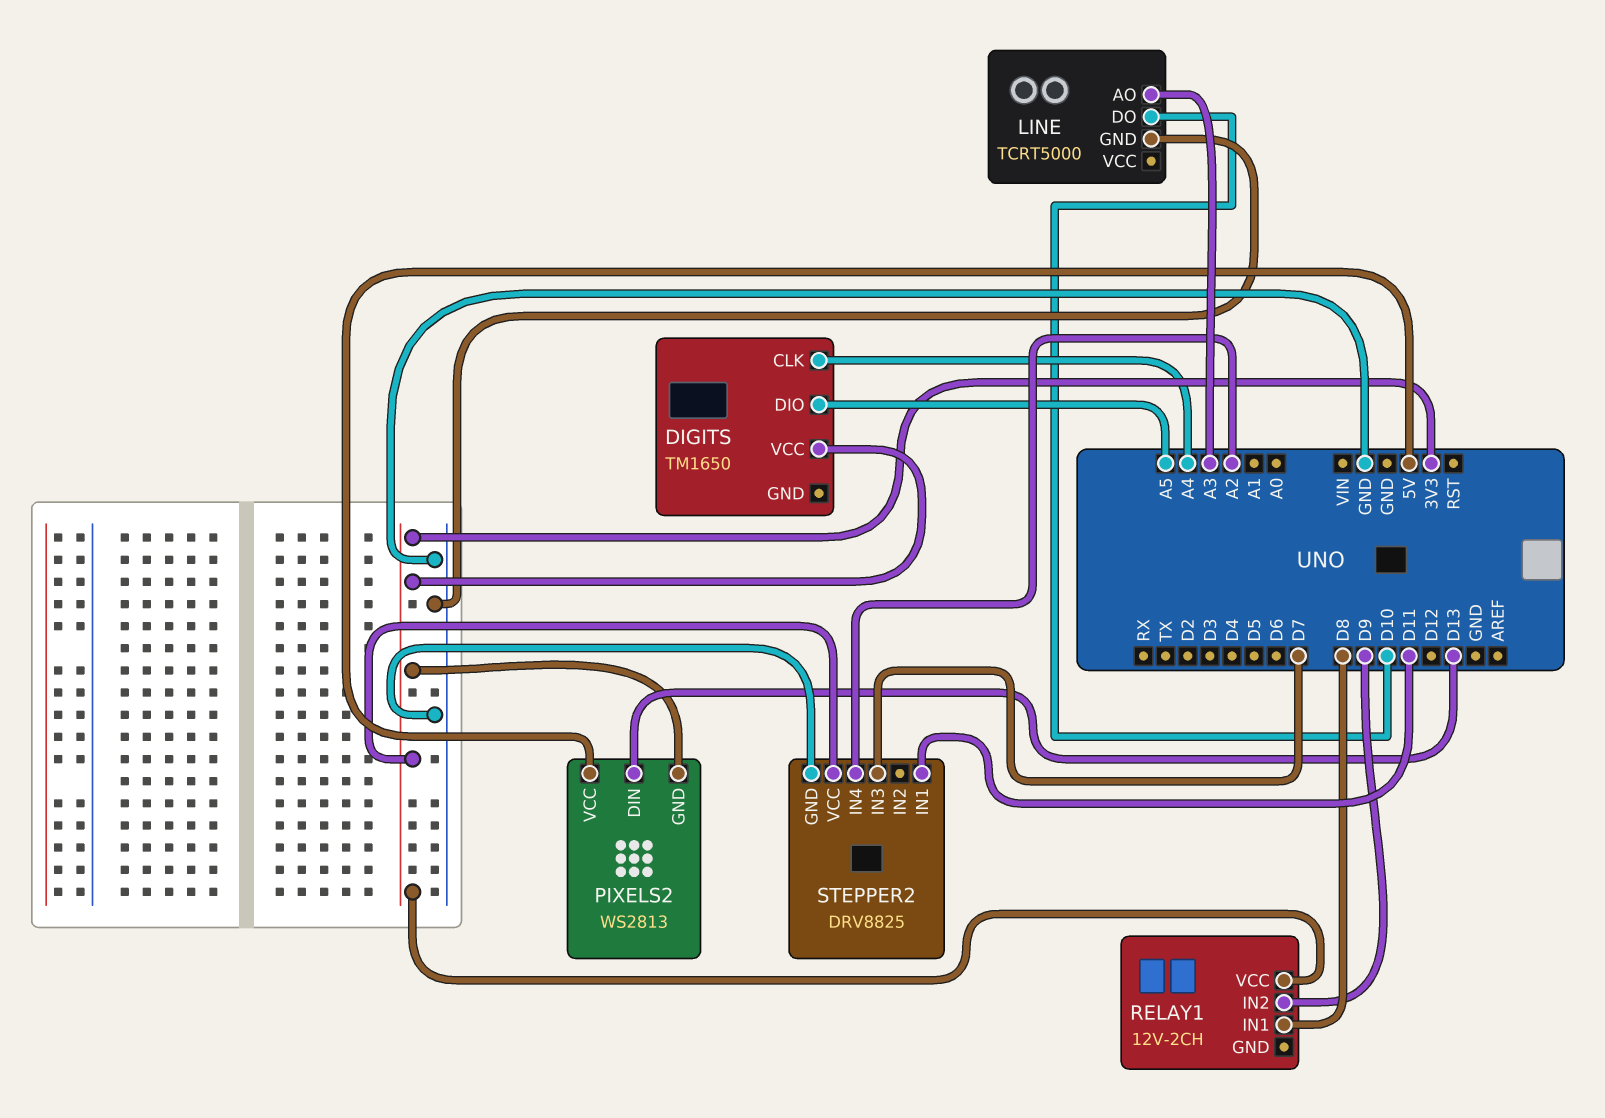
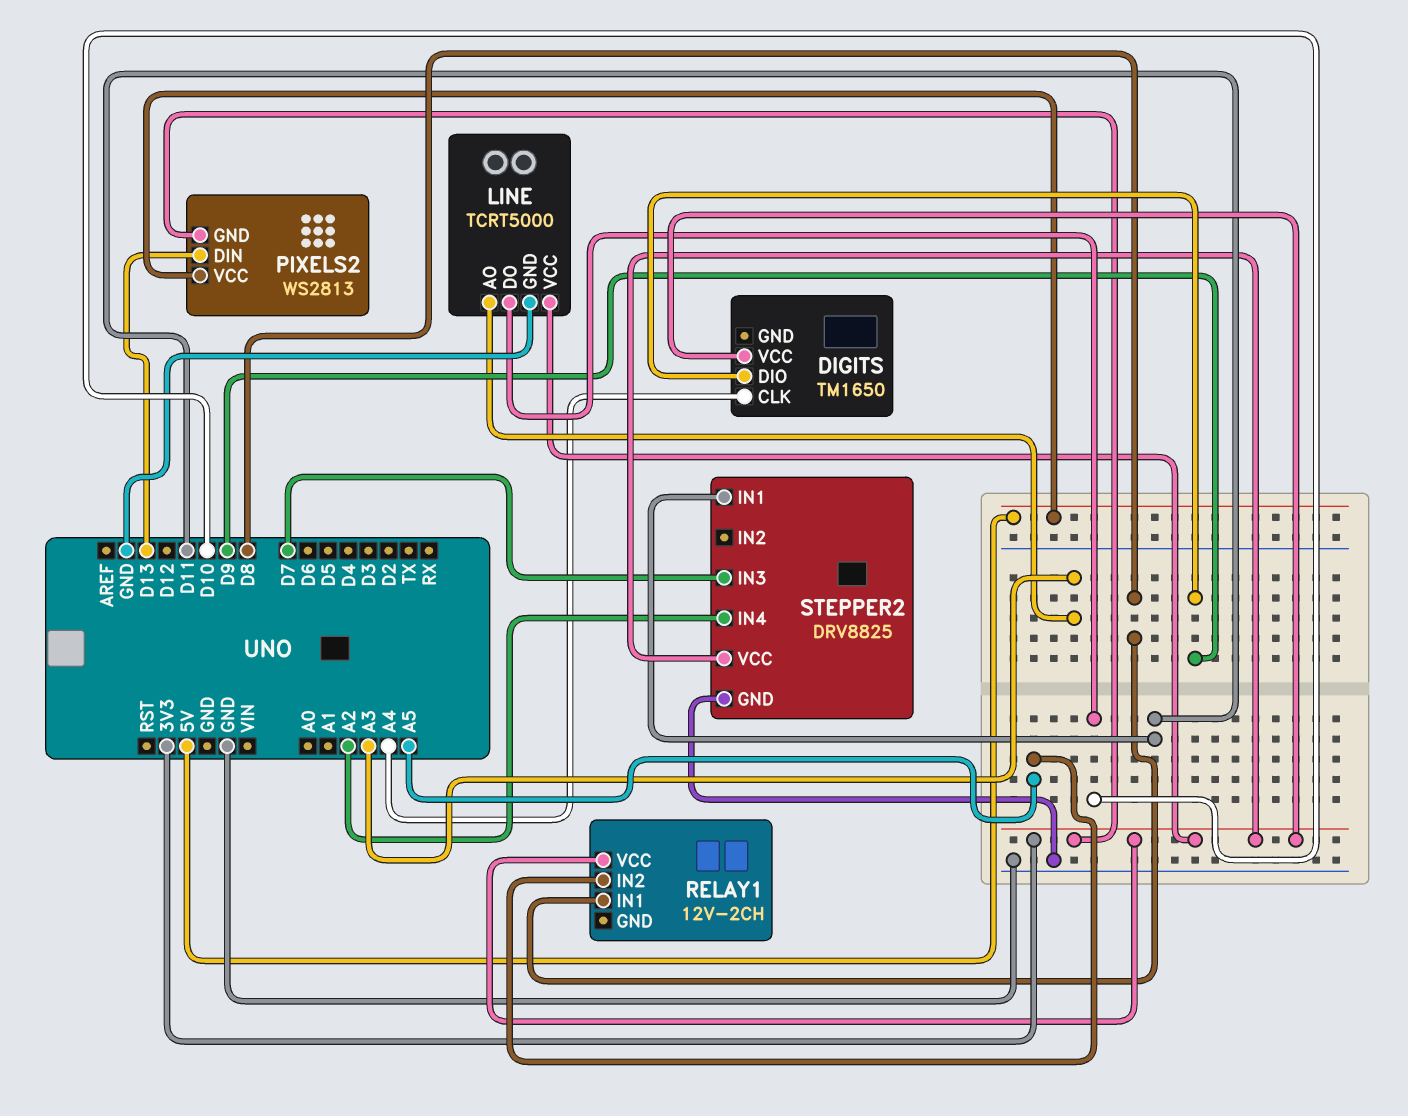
DIGITS pin DIO: A5 -> D9
LINE pin VCC: none -> 3V3
RELAY1 pin IN2: D9 -> A5

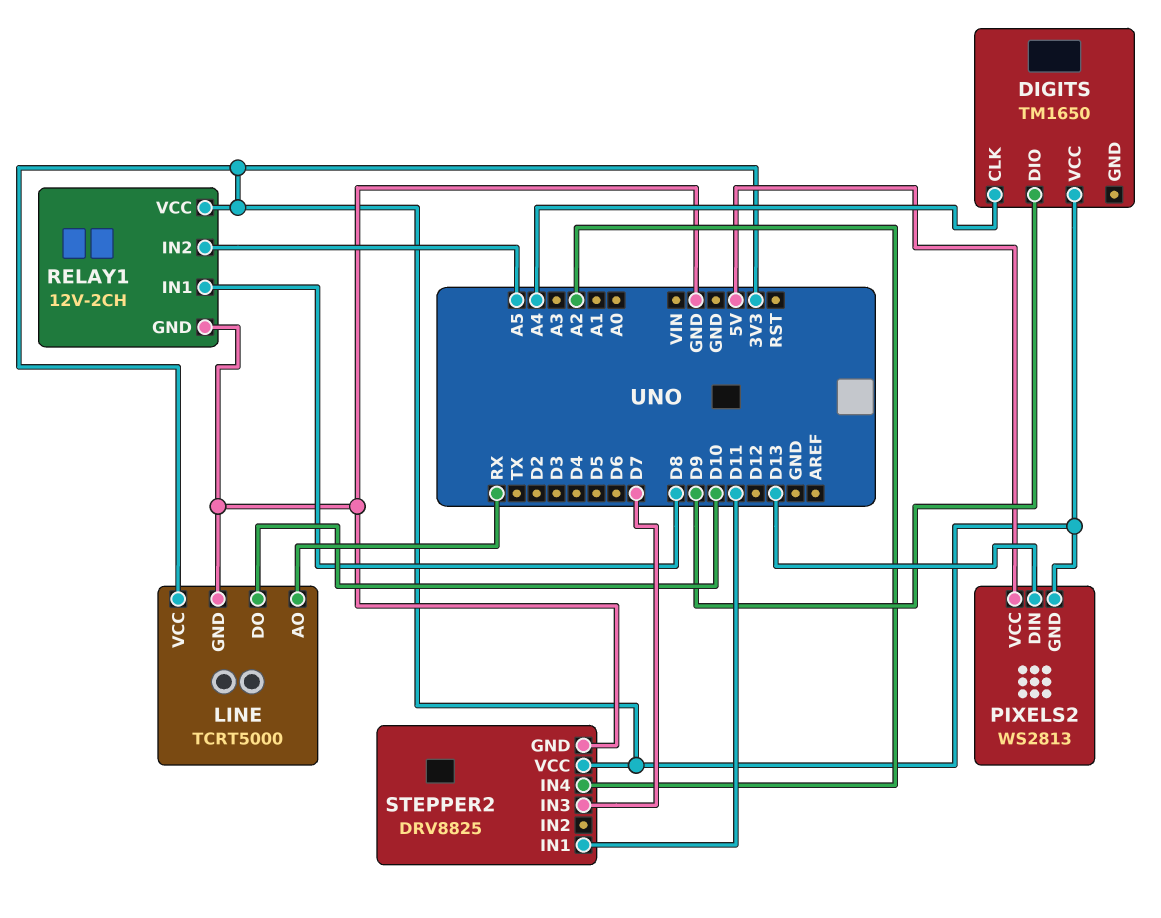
LINE pin AO: A3 -> RX
RELAY1 pin GND: none -> GND

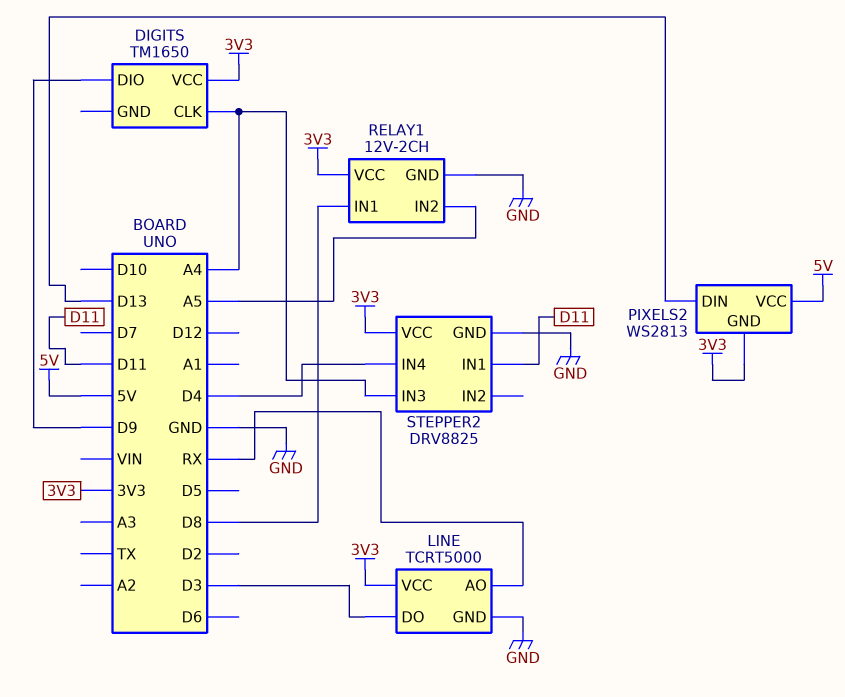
LINE pin DO: D10 -> D3
STEPPER2 pin IN3: D7 -> A4
STEPPER2 pin IN4: A2 -> D4

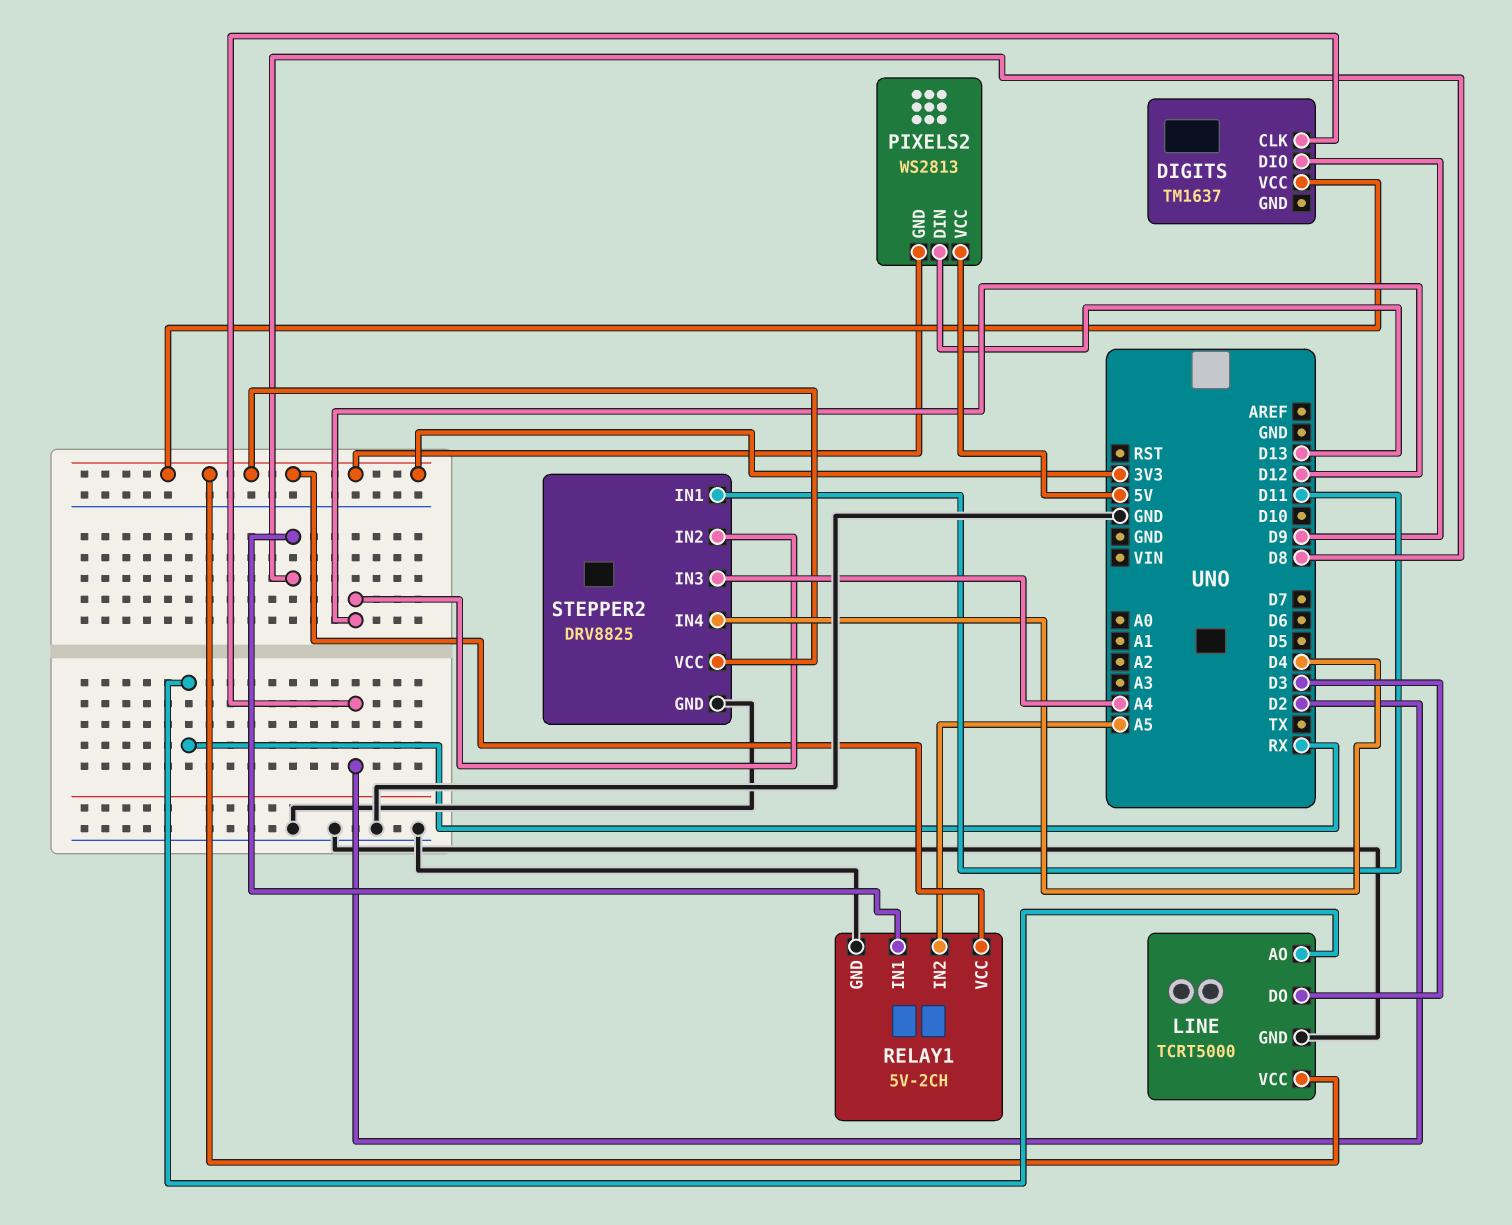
DIGITS: TM1650 -> TM1637
DIGITS pin CLK: A4 -> D2
RELAY1: 12V-2CH -> 5V-2CH
STEPPER2 pin IN2: none -> D12

